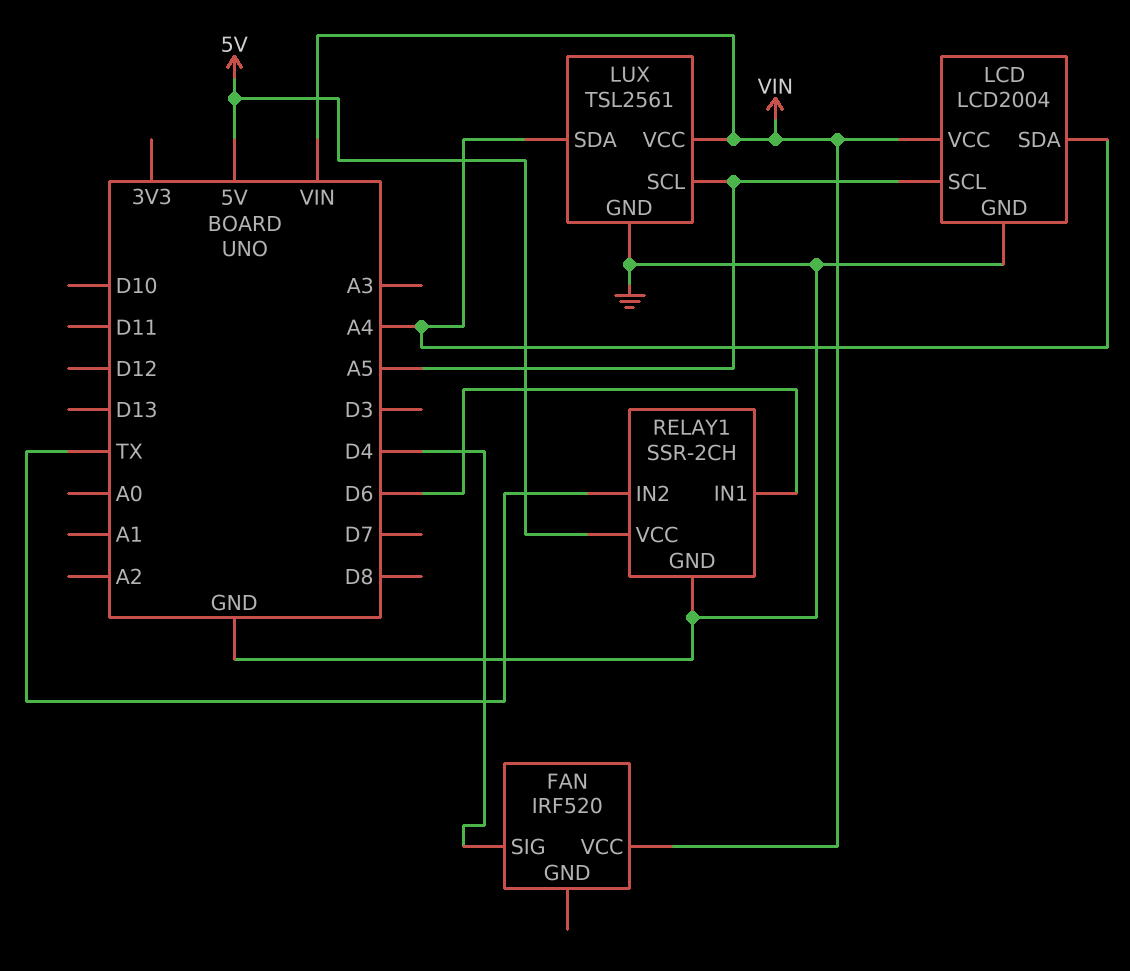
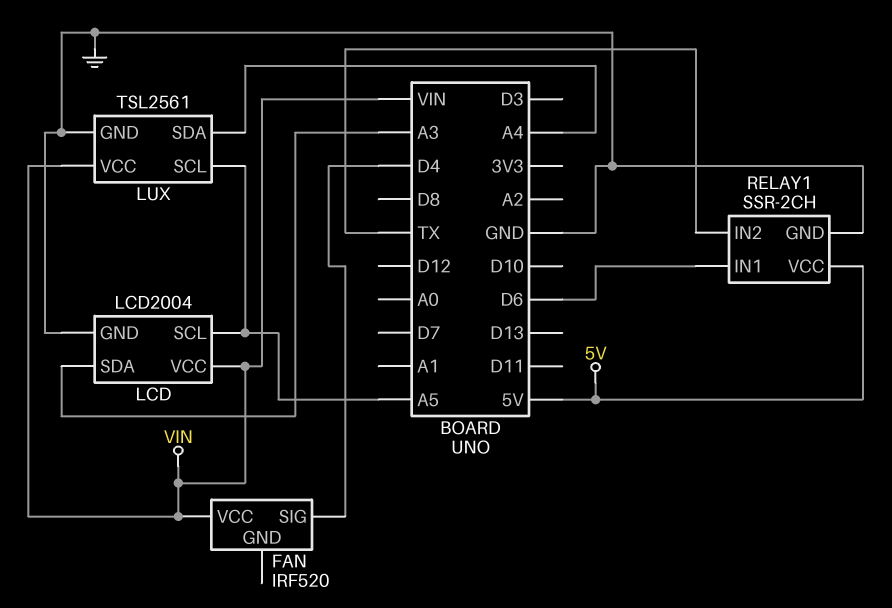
LCD pin SDA: A4 -> A3

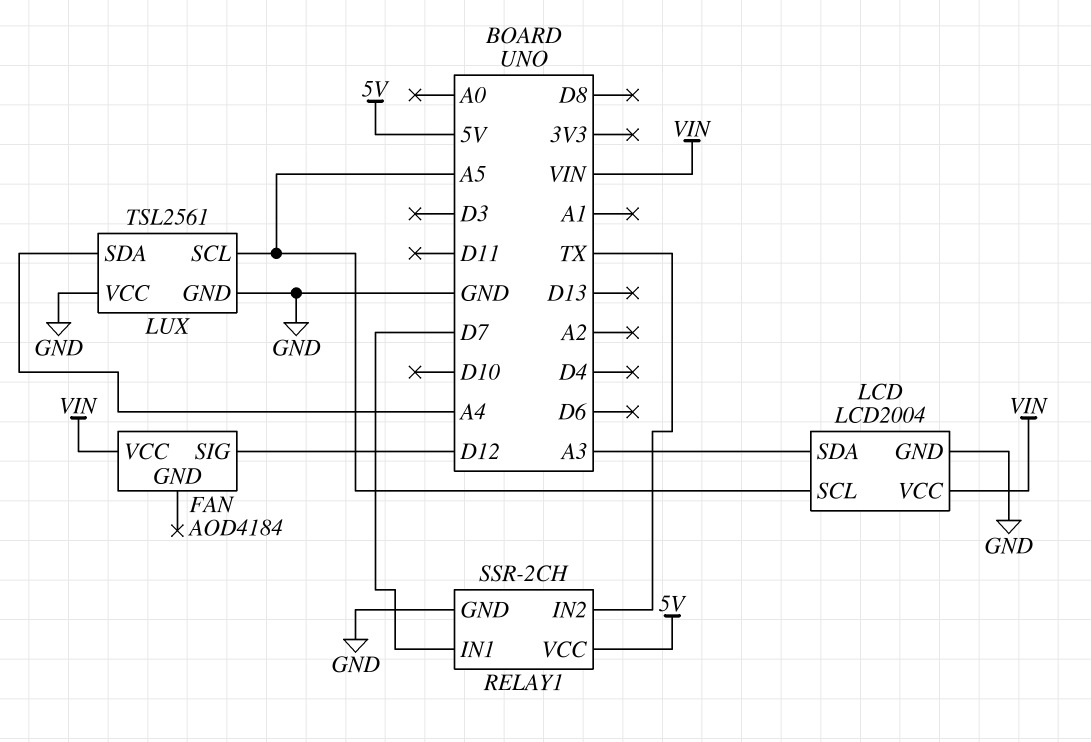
FAN: IRF520 -> AOD4184
FAN pin SIG: D4 -> D12
LUX pin VCC: VIN -> GND
RELAY1 pin IN1: D6 -> D7

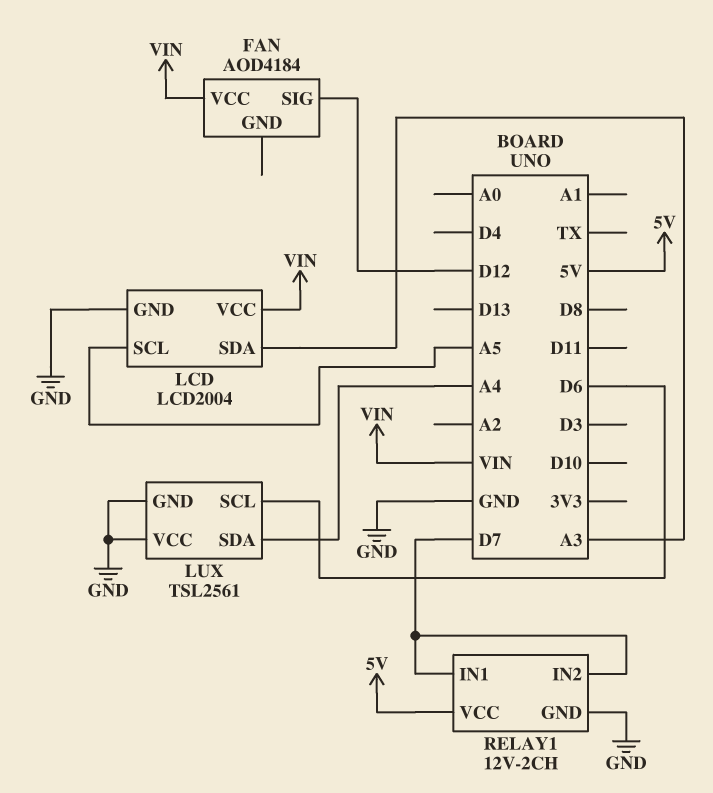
LUX pin SCL: A5 -> D6
RELAY1: SSR-2CH -> 12V-2CH
RELAY1 pin IN2: TX -> D7

